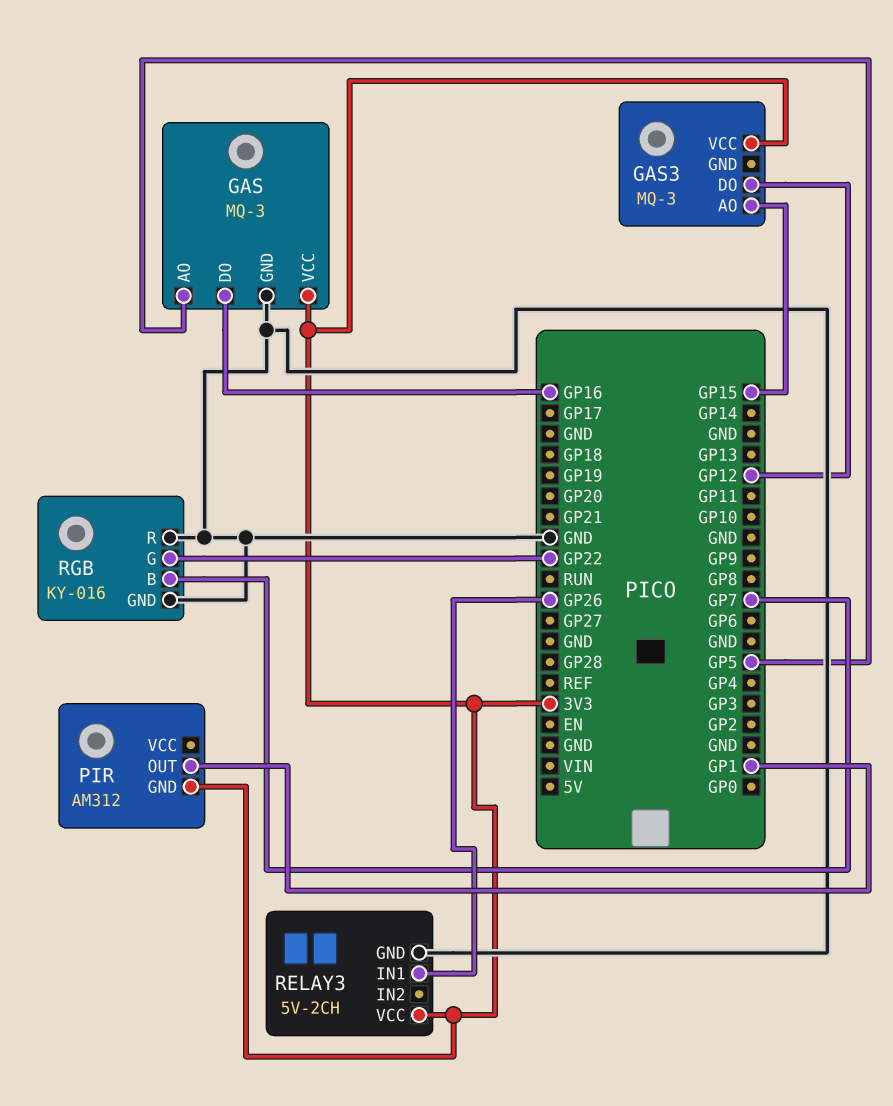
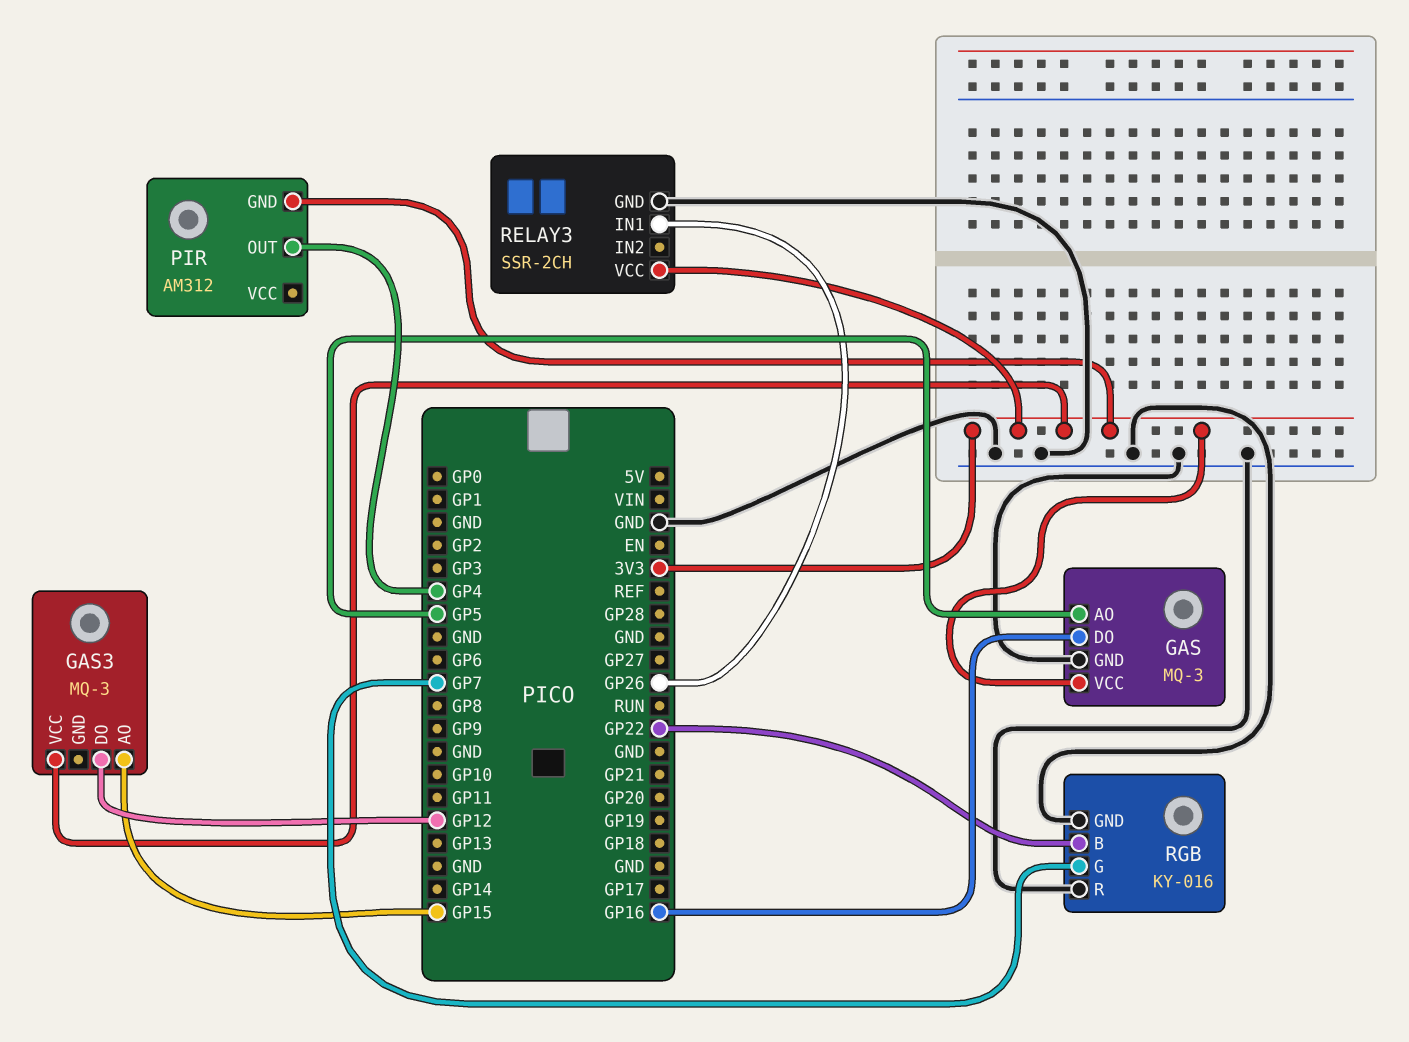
PIR pin OUT: GP1 -> GP4
RELAY3: 5V-2CH -> SSR-2CH
RGB pin B: GP7 -> GP22
RGB pin G: GP22 -> GP7

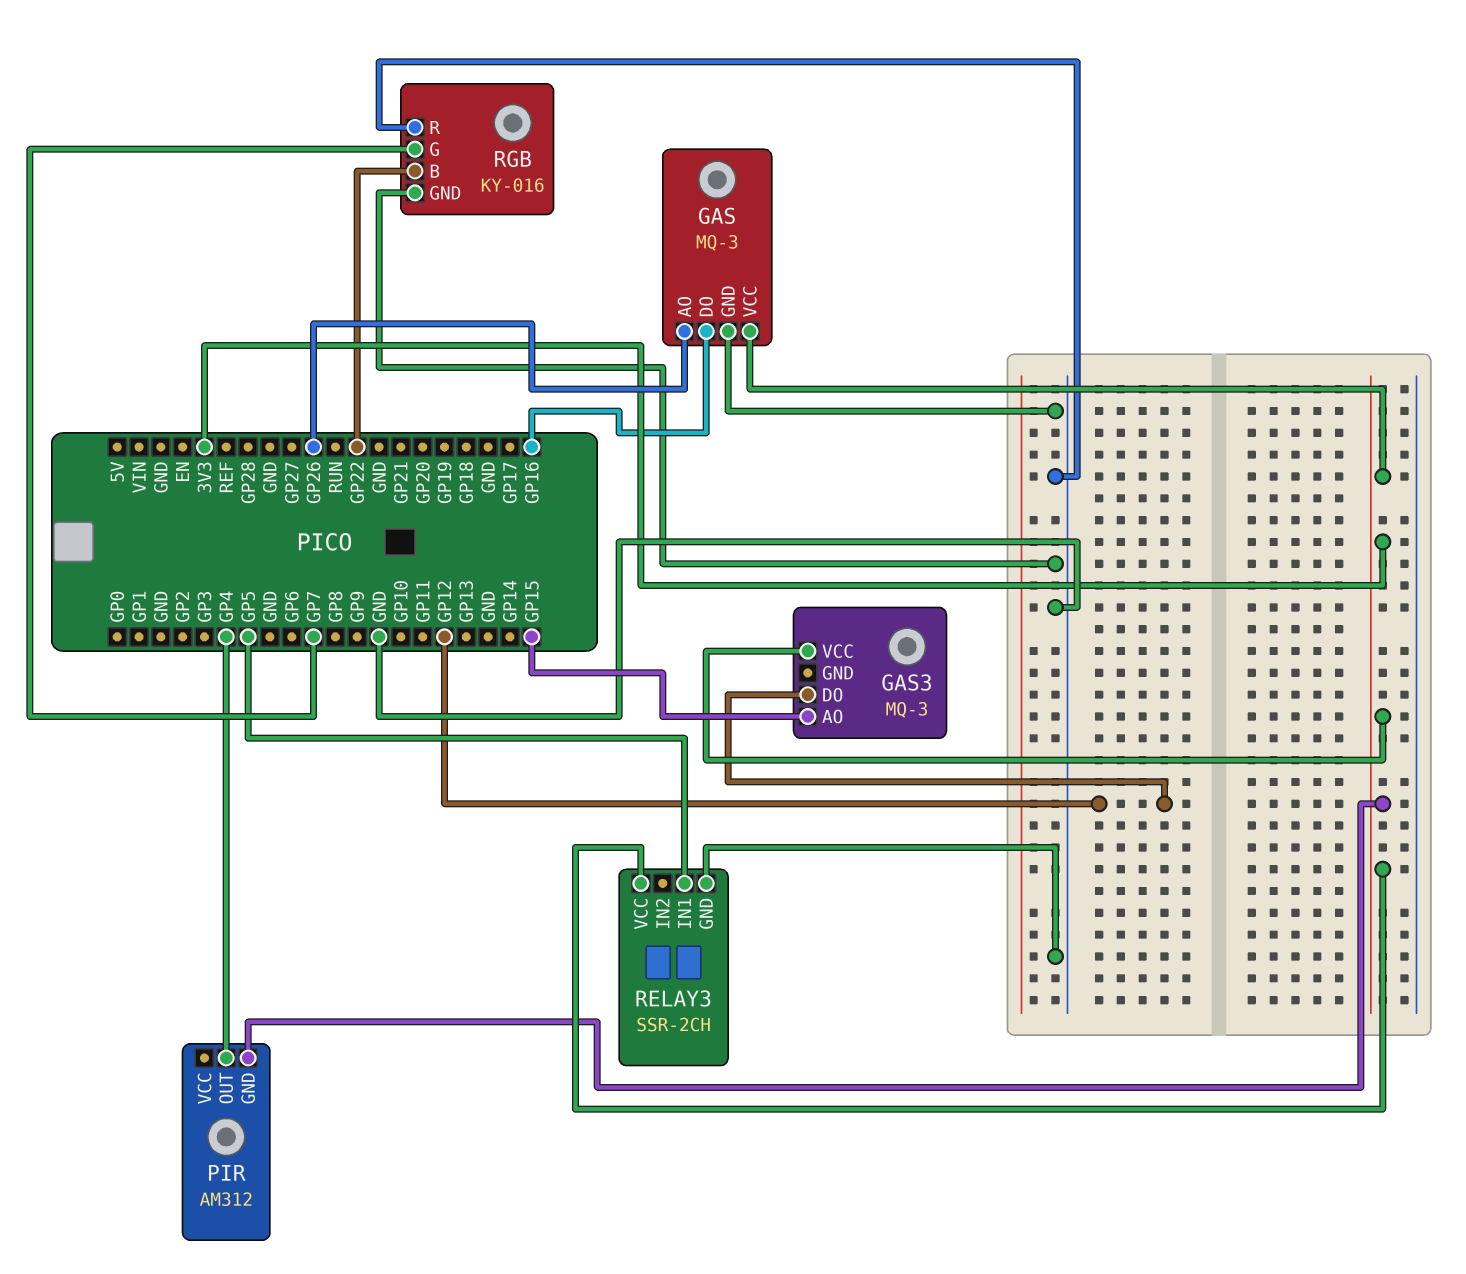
GAS pin AO: GP5 -> GP26
RELAY3 pin IN1: GP26 -> GP5

